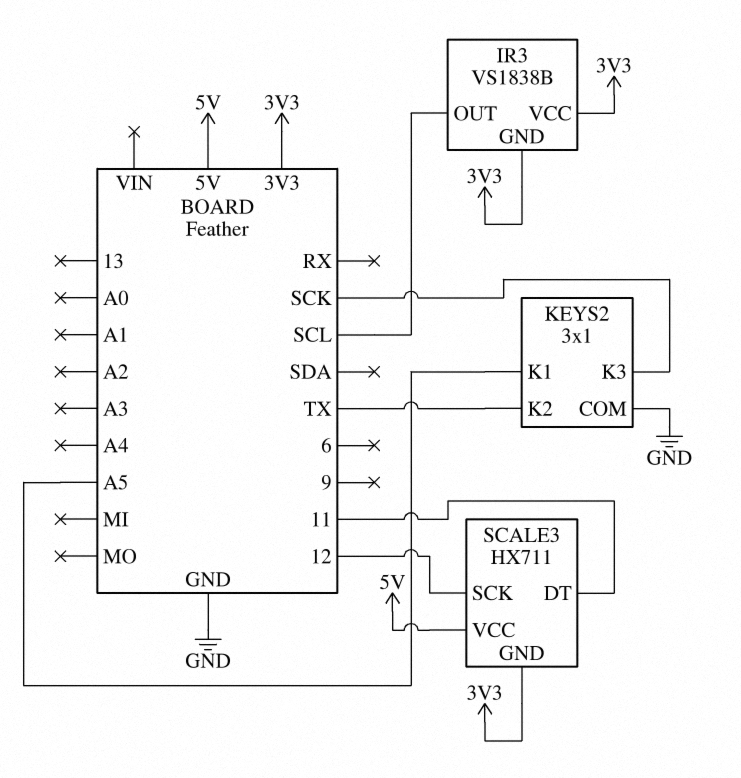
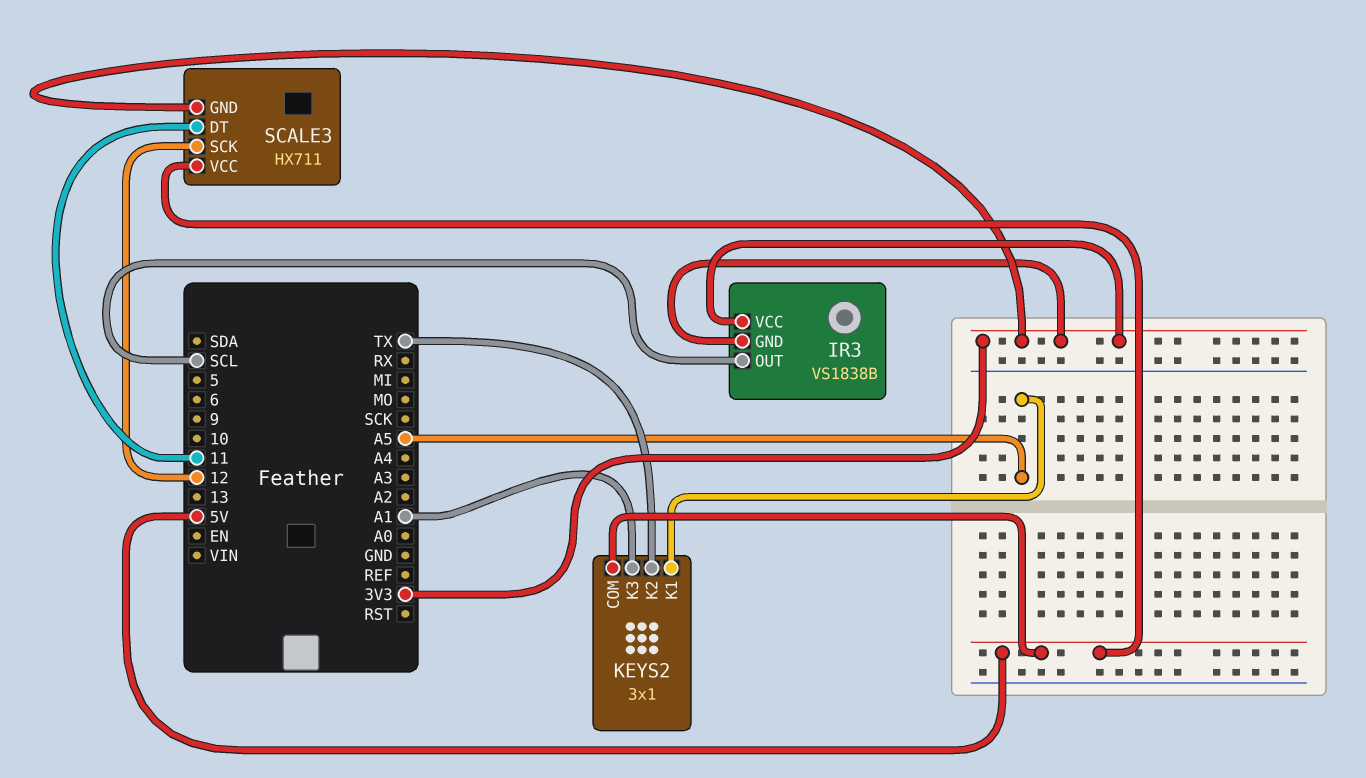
KEYS2 pin COM: GND -> 5V
KEYS2 pin K3: SCK -> A1

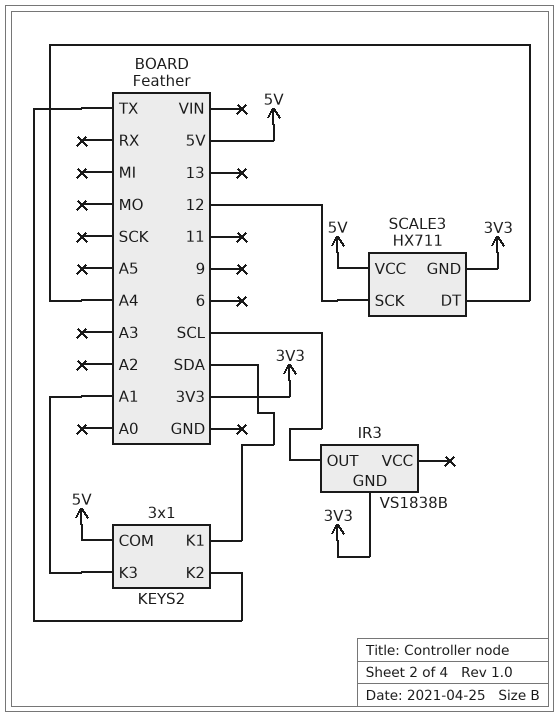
IR3 pin VCC: 3V3 -> none
KEYS2 pin K1: A5 -> SDA
SCALE3 pin DT: 11 -> A4

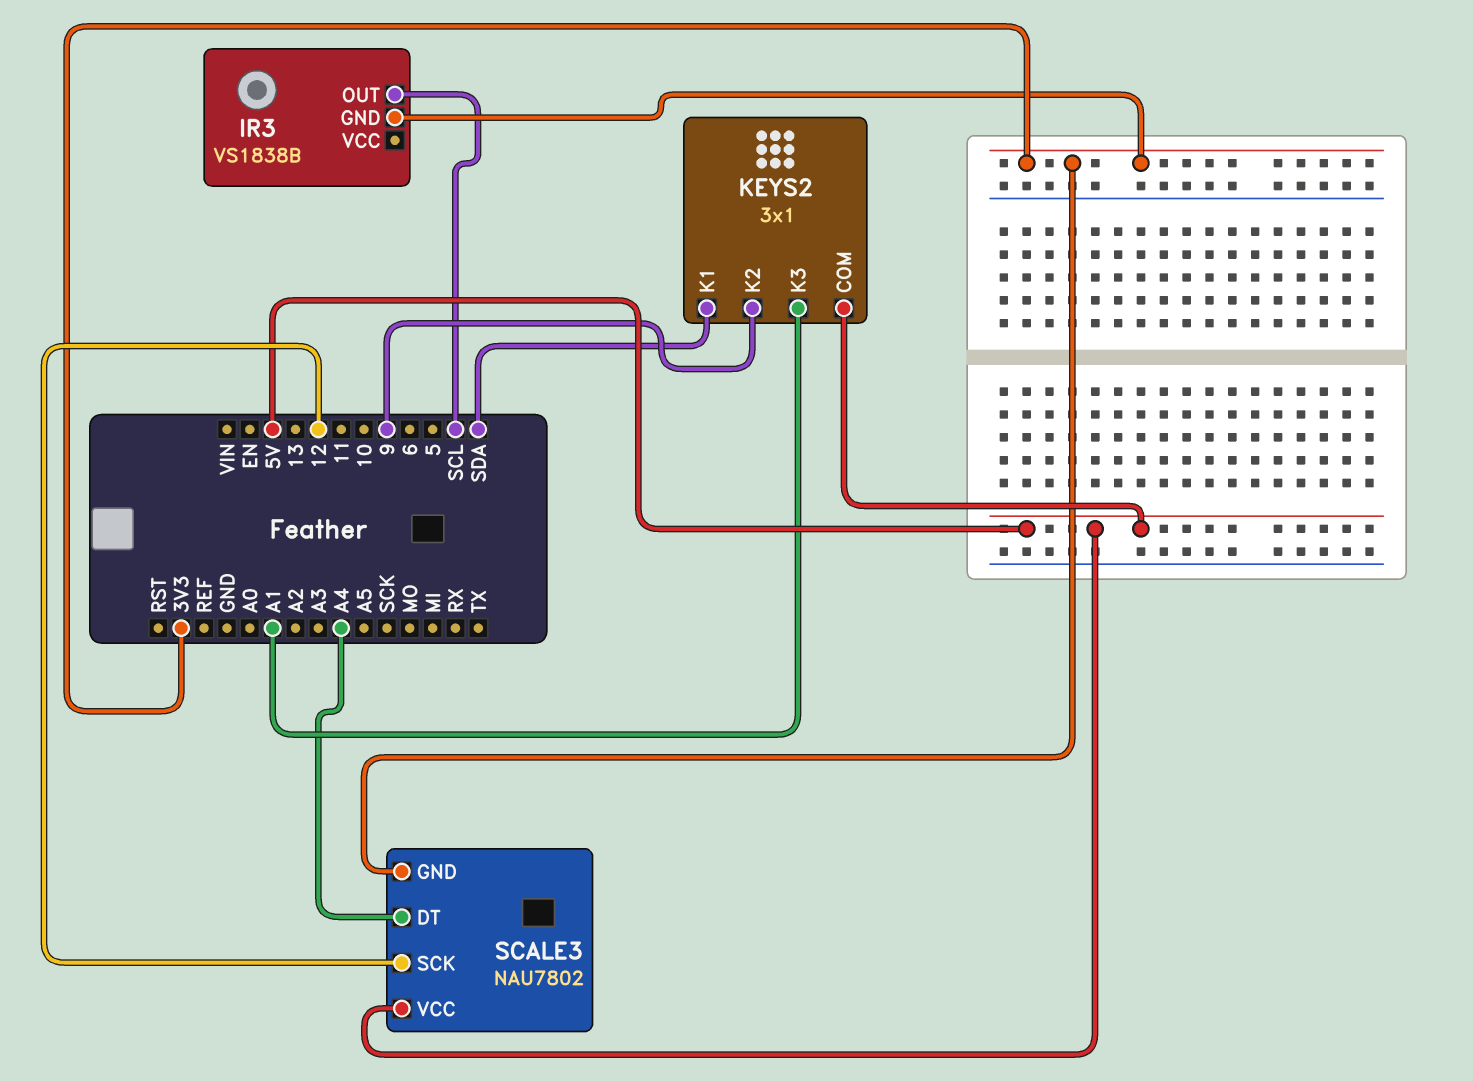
KEYS2 pin K2: TX -> 9
SCALE3: HX711 -> NAU7802

